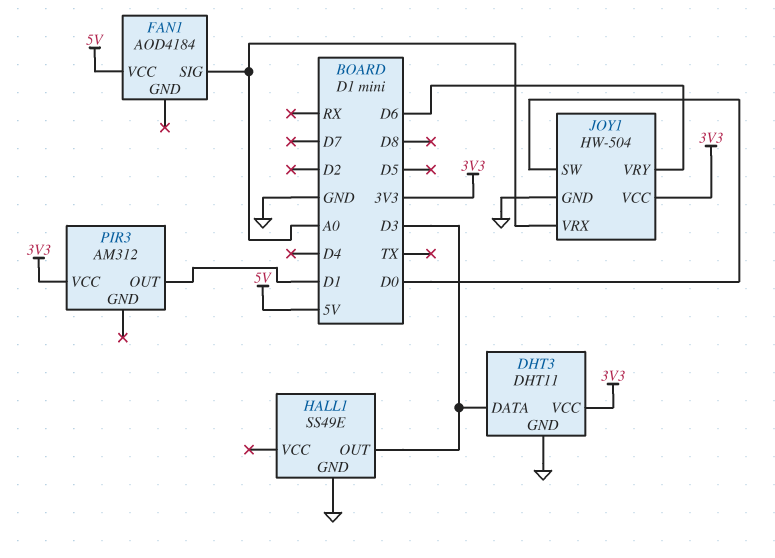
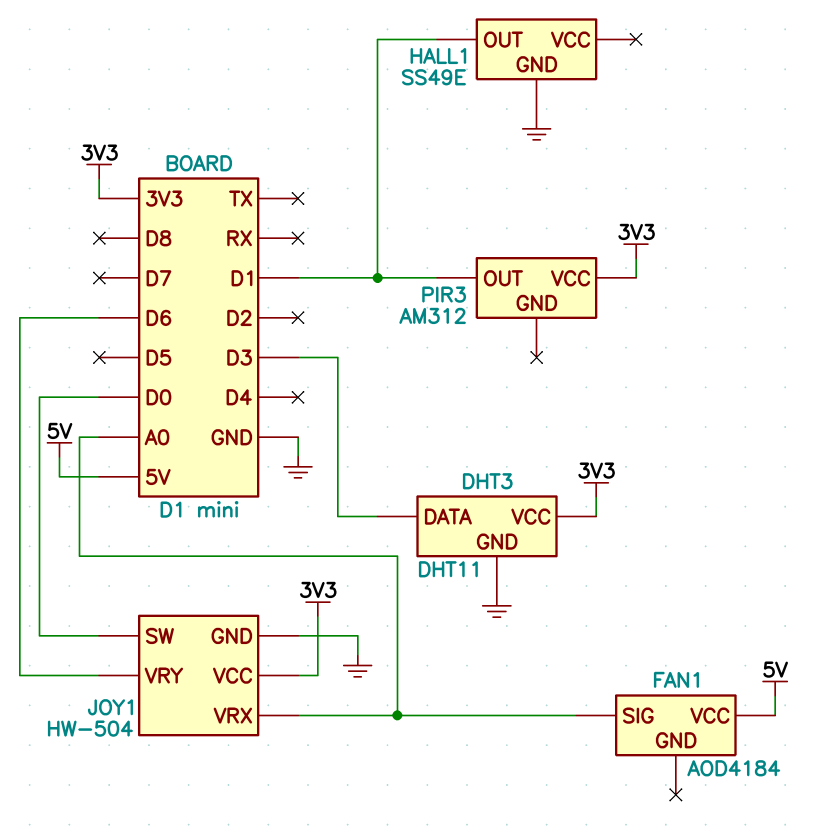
HALL1 pin OUT: D3 -> D1

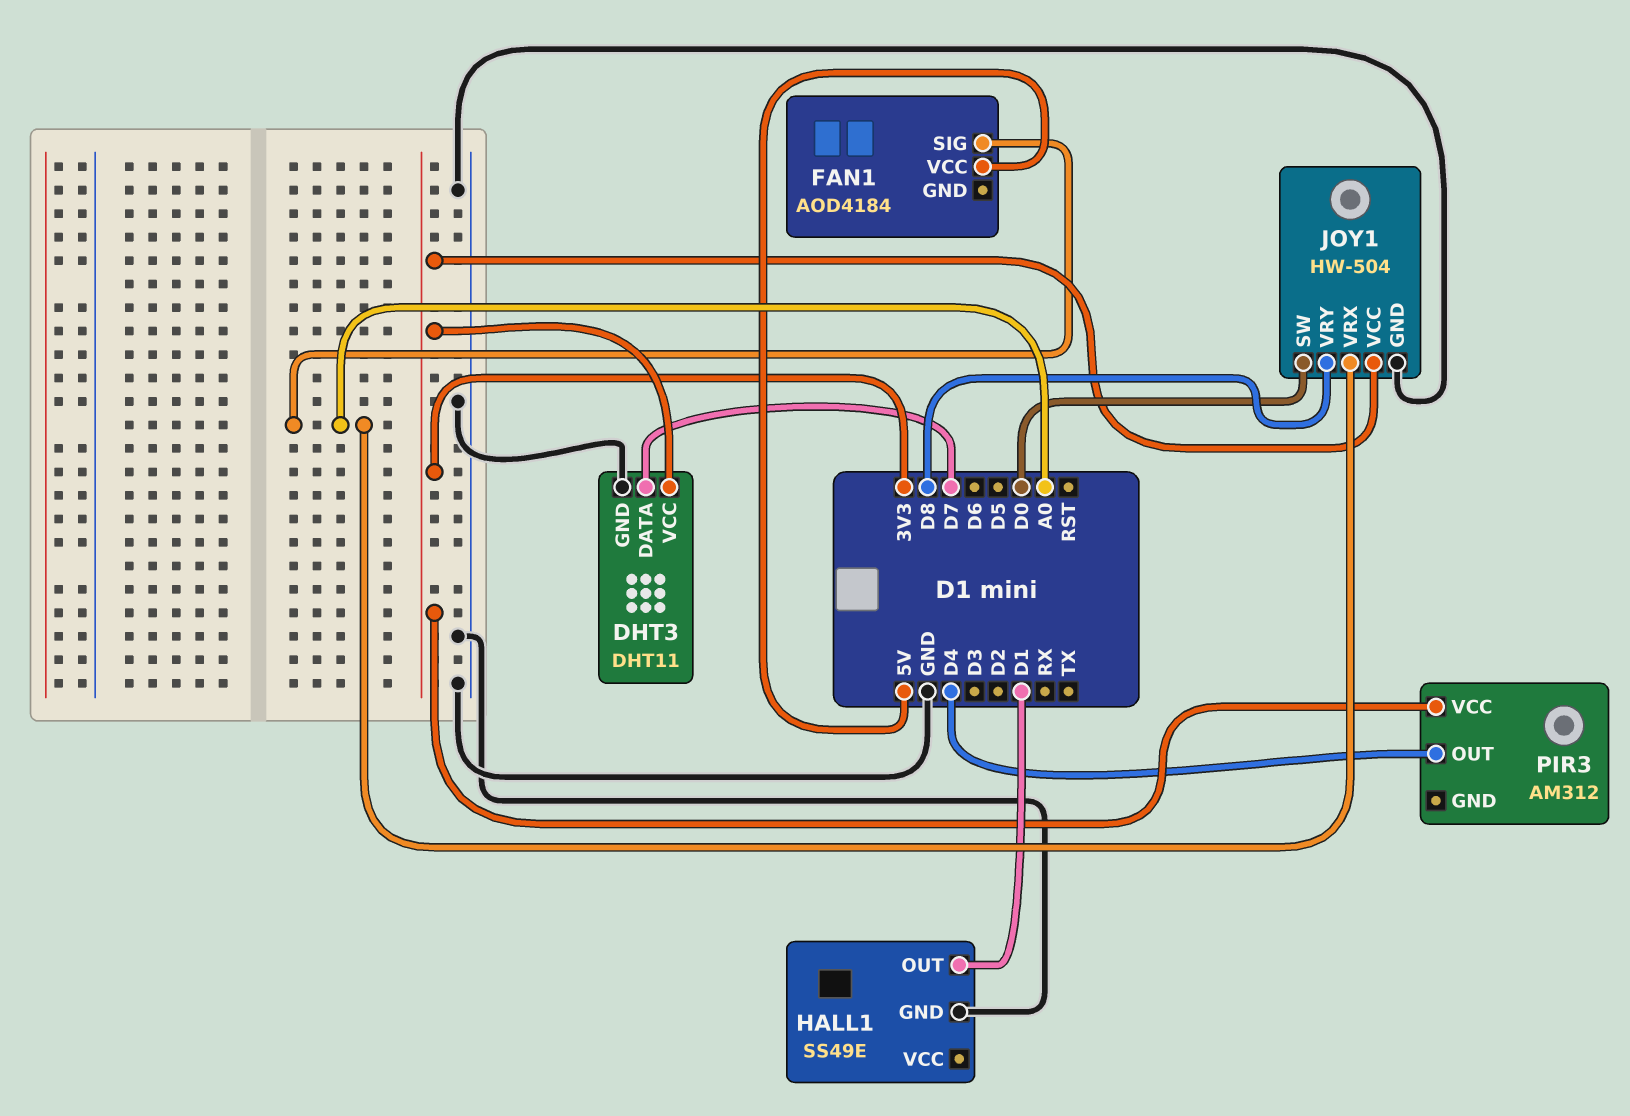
DHT3 pin DATA: D3 -> D7
JOY1 pin VRY: D6 -> D8
PIR3 pin OUT: D1 -> D4

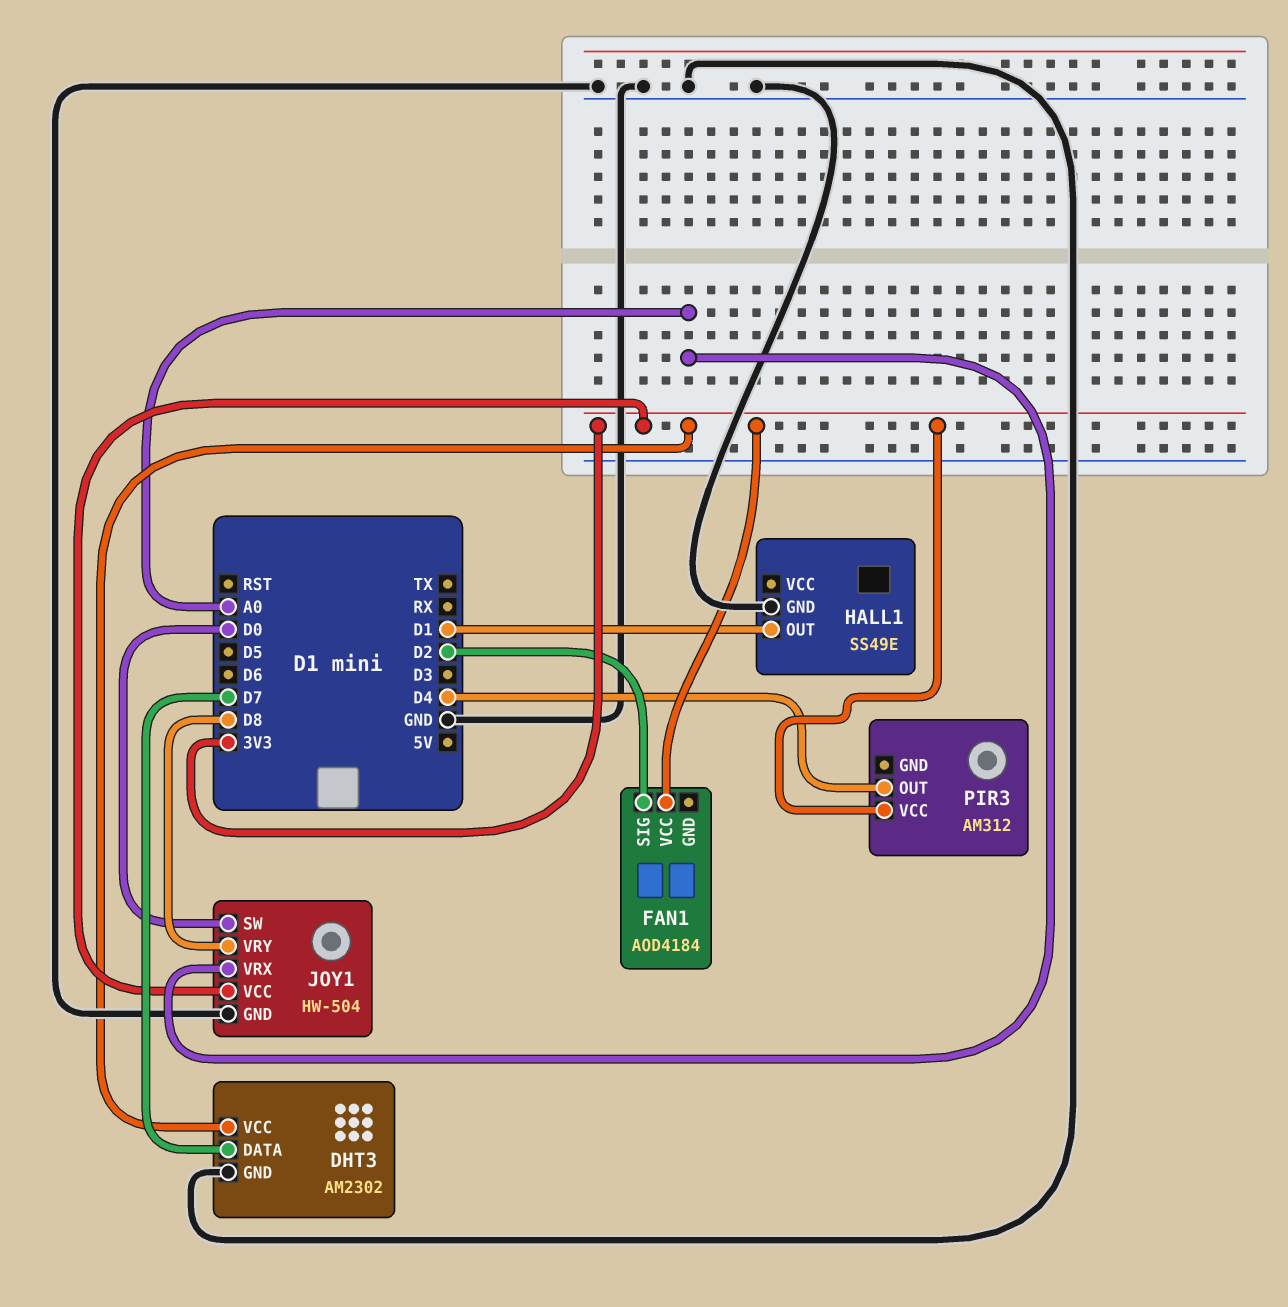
DHT3: DHT11 -> AM2302
FAN1 pin SIG: A0 -> D2
FAN1 pin VCC: 5V -> 3V3

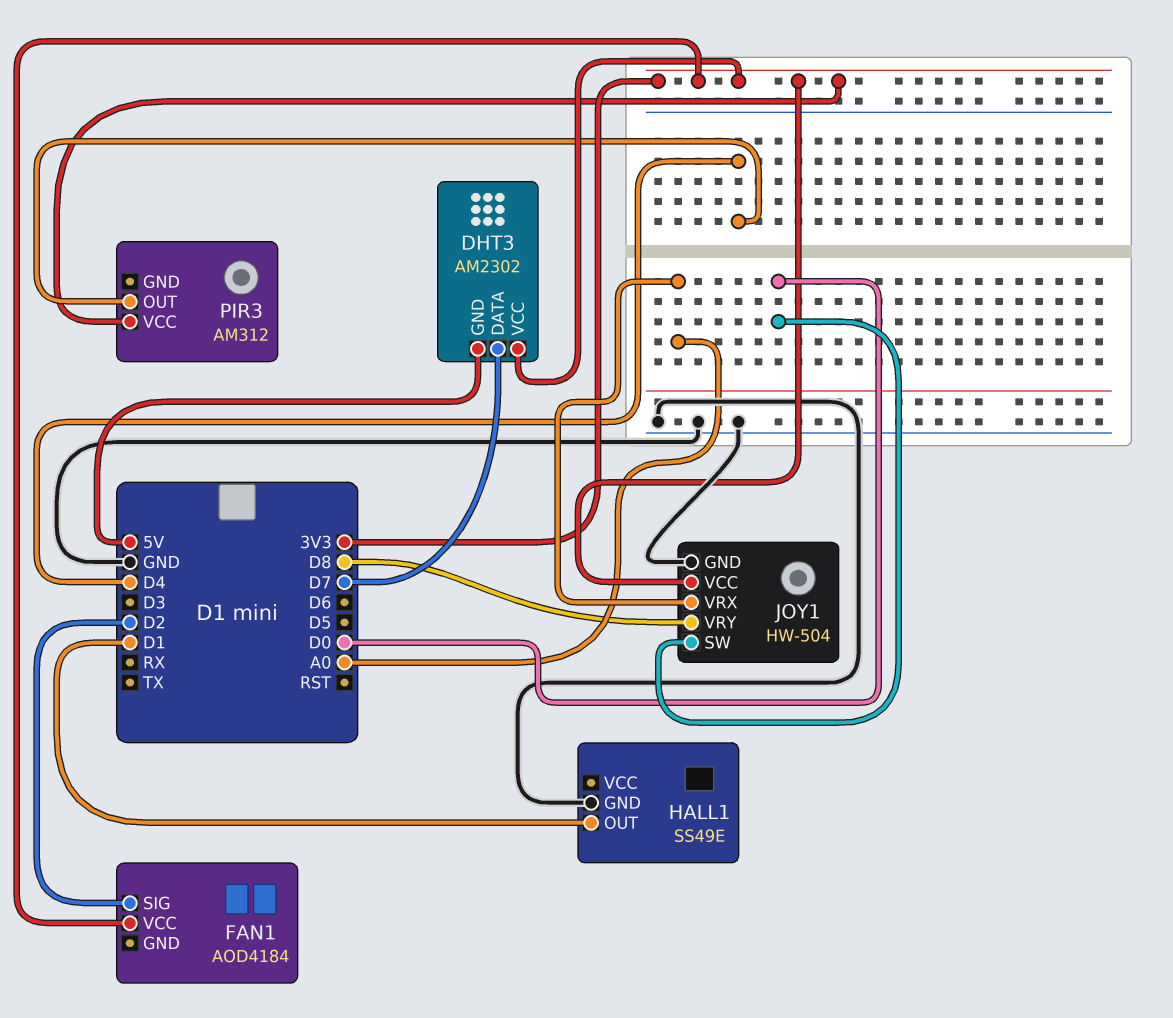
DHT3 pin GND: GND -> 5V

